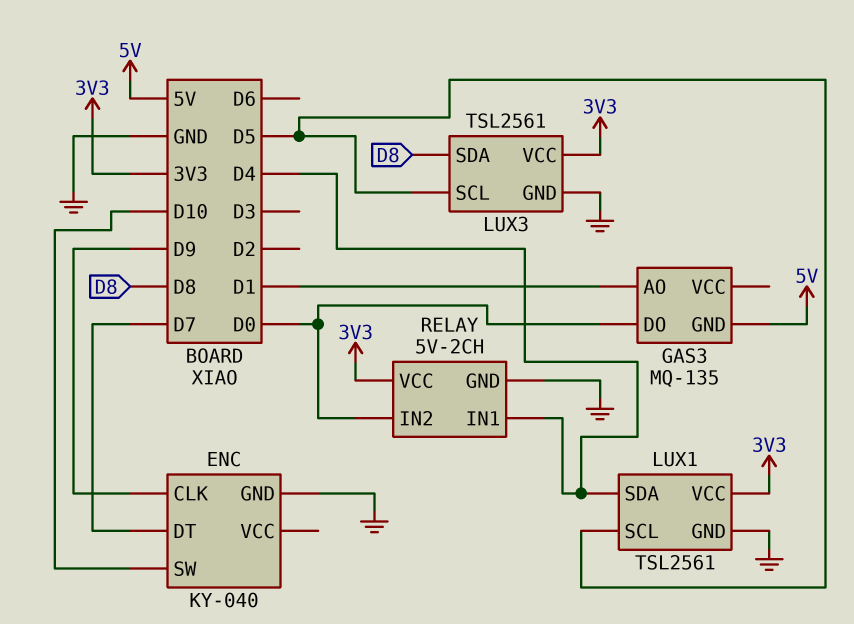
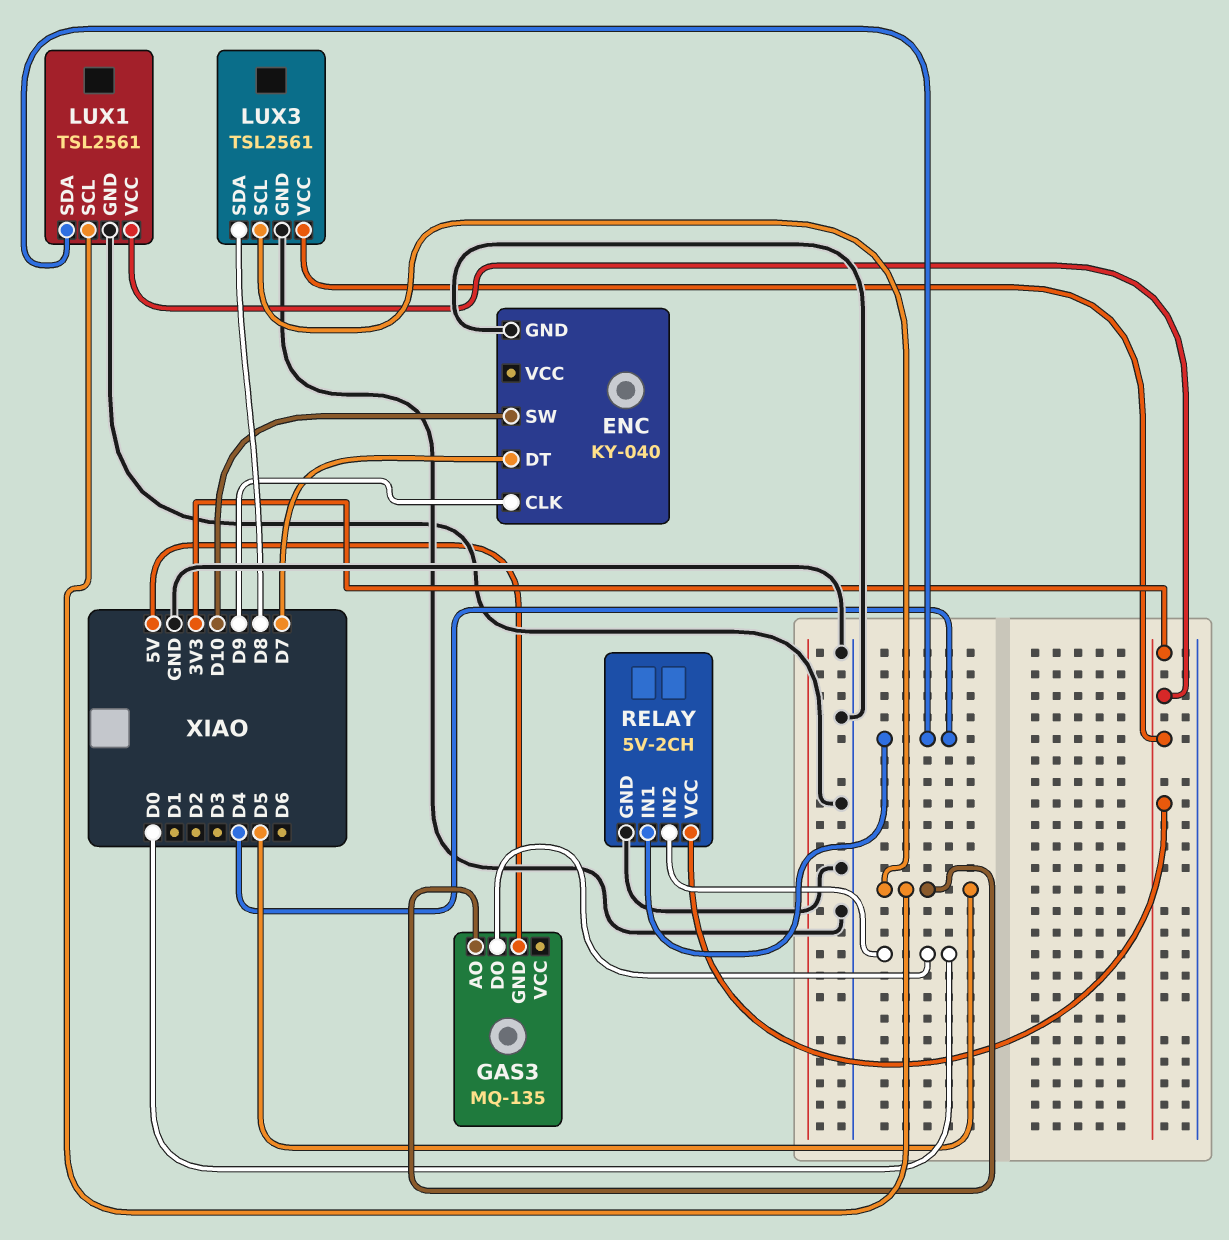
GAS3 pin AO: D1 -> D5

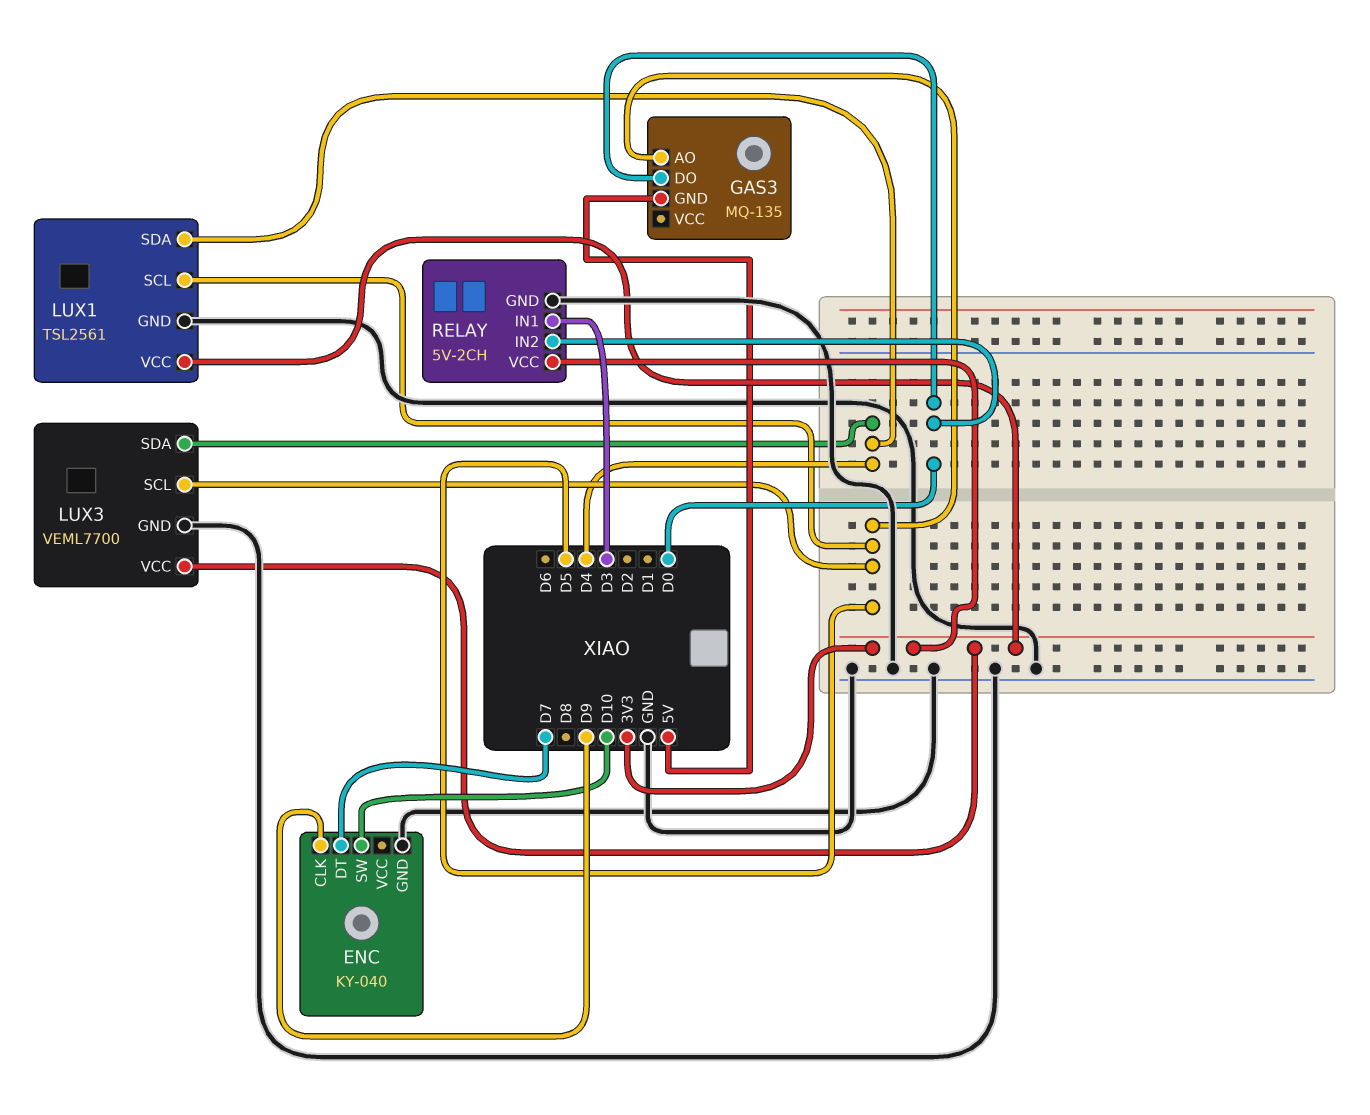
LUX3: TSL2561 -> VEML7700
LUX3 pin SDA: D8 -> D4
RELAY pin IN1: D4 -> D3

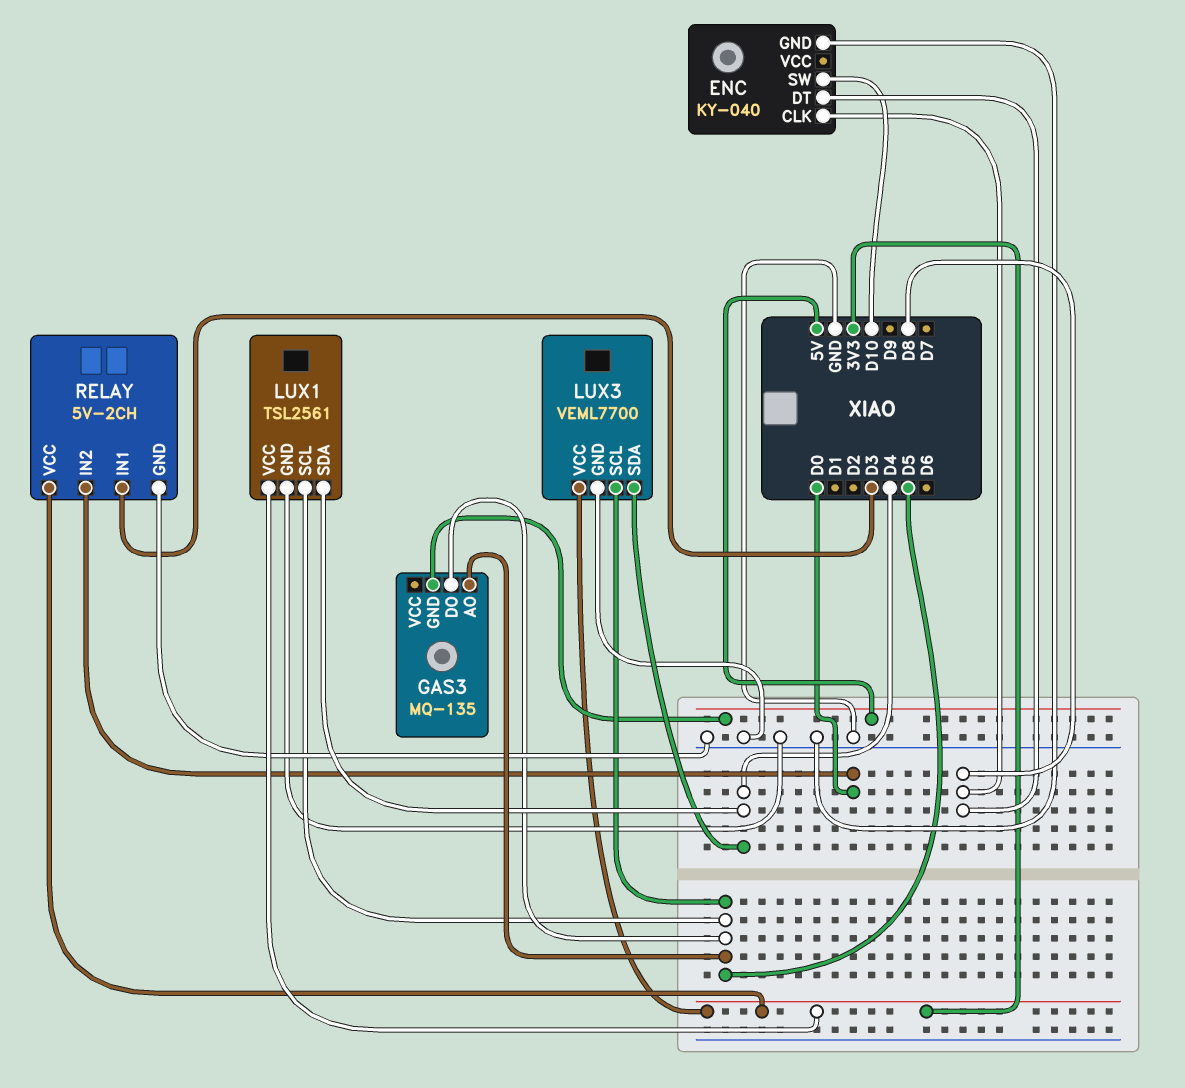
ENC pin CLK: D9 -> D8
ENC pin DT: D7 -> D8
GAS3 pin DO: D0 -> D5

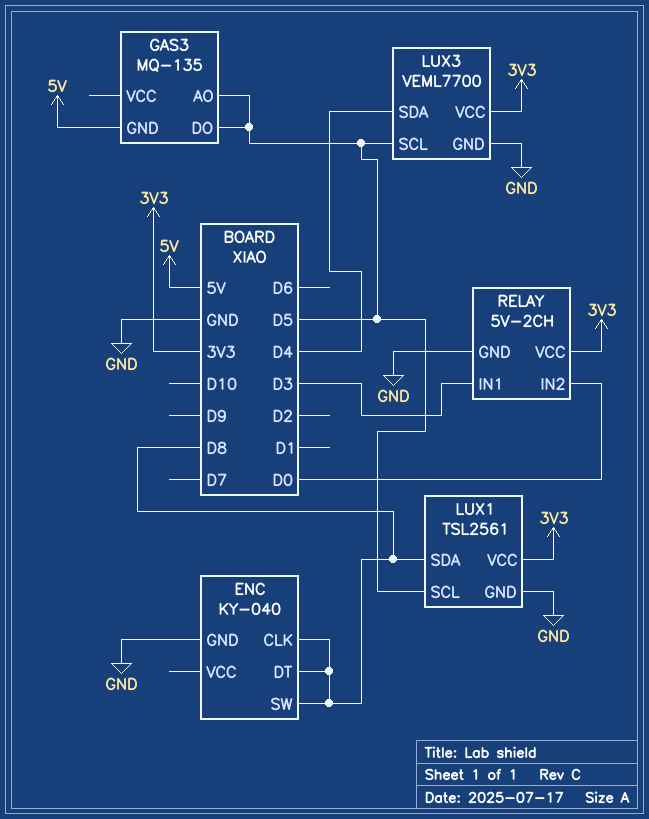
ENC pin SW: D10 -> D8
LUX1 pin SDA: D4 -> D8

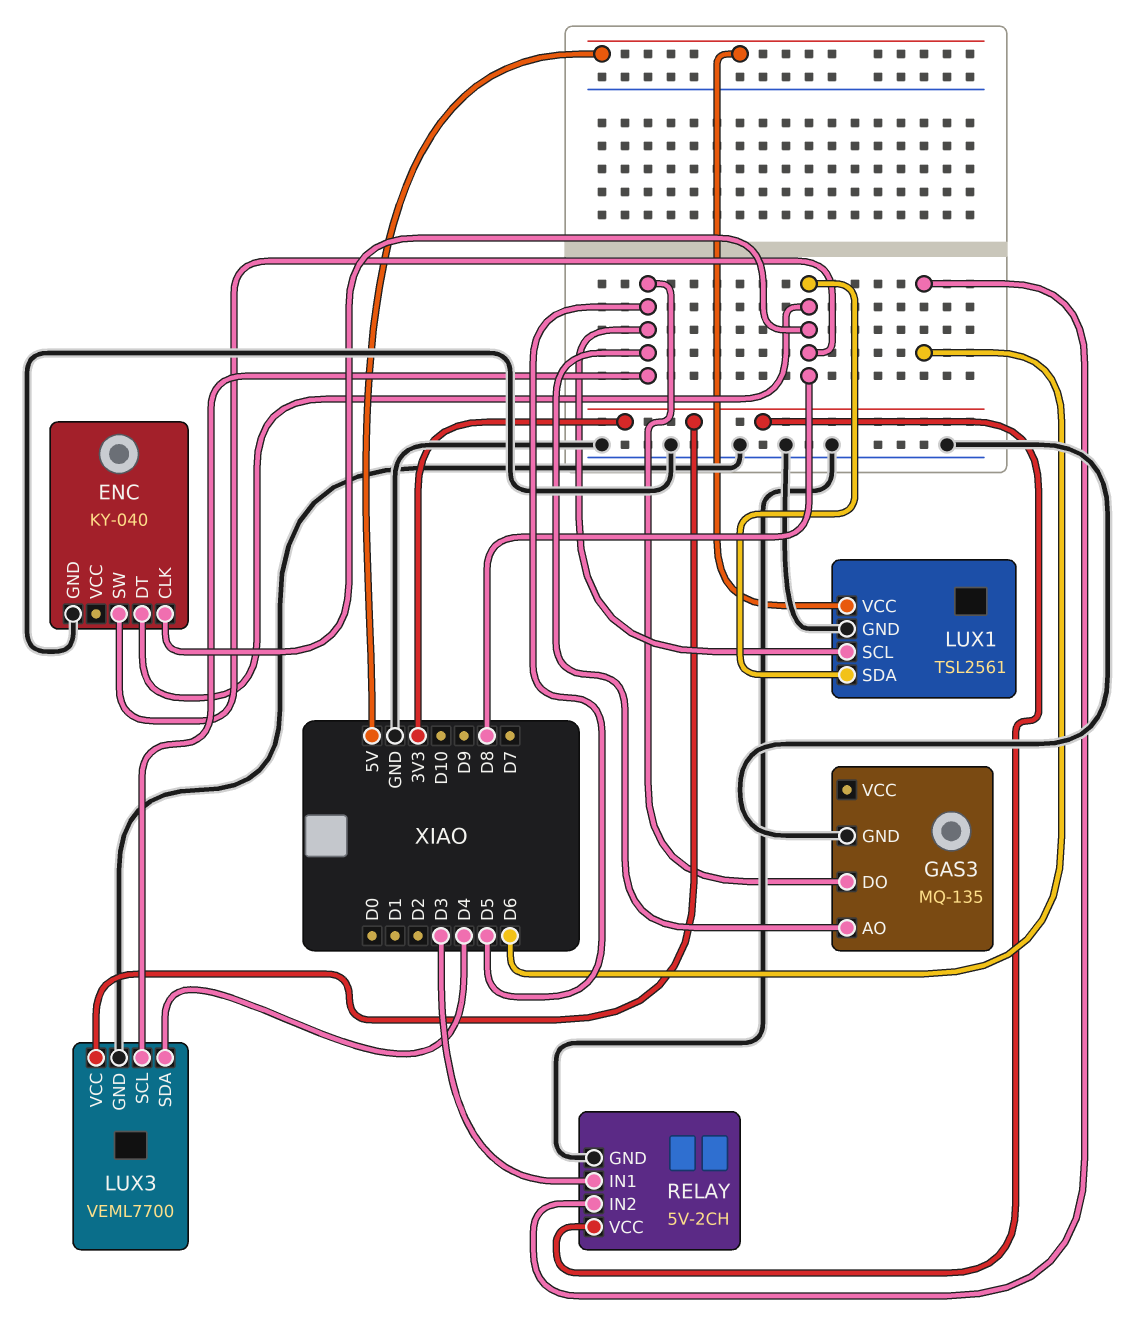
GAS3 pin GND: 5V -> GND
LUX1 pin VCC: 3V3 -> 5V
RELAY pin IN2: D0 -> D6

